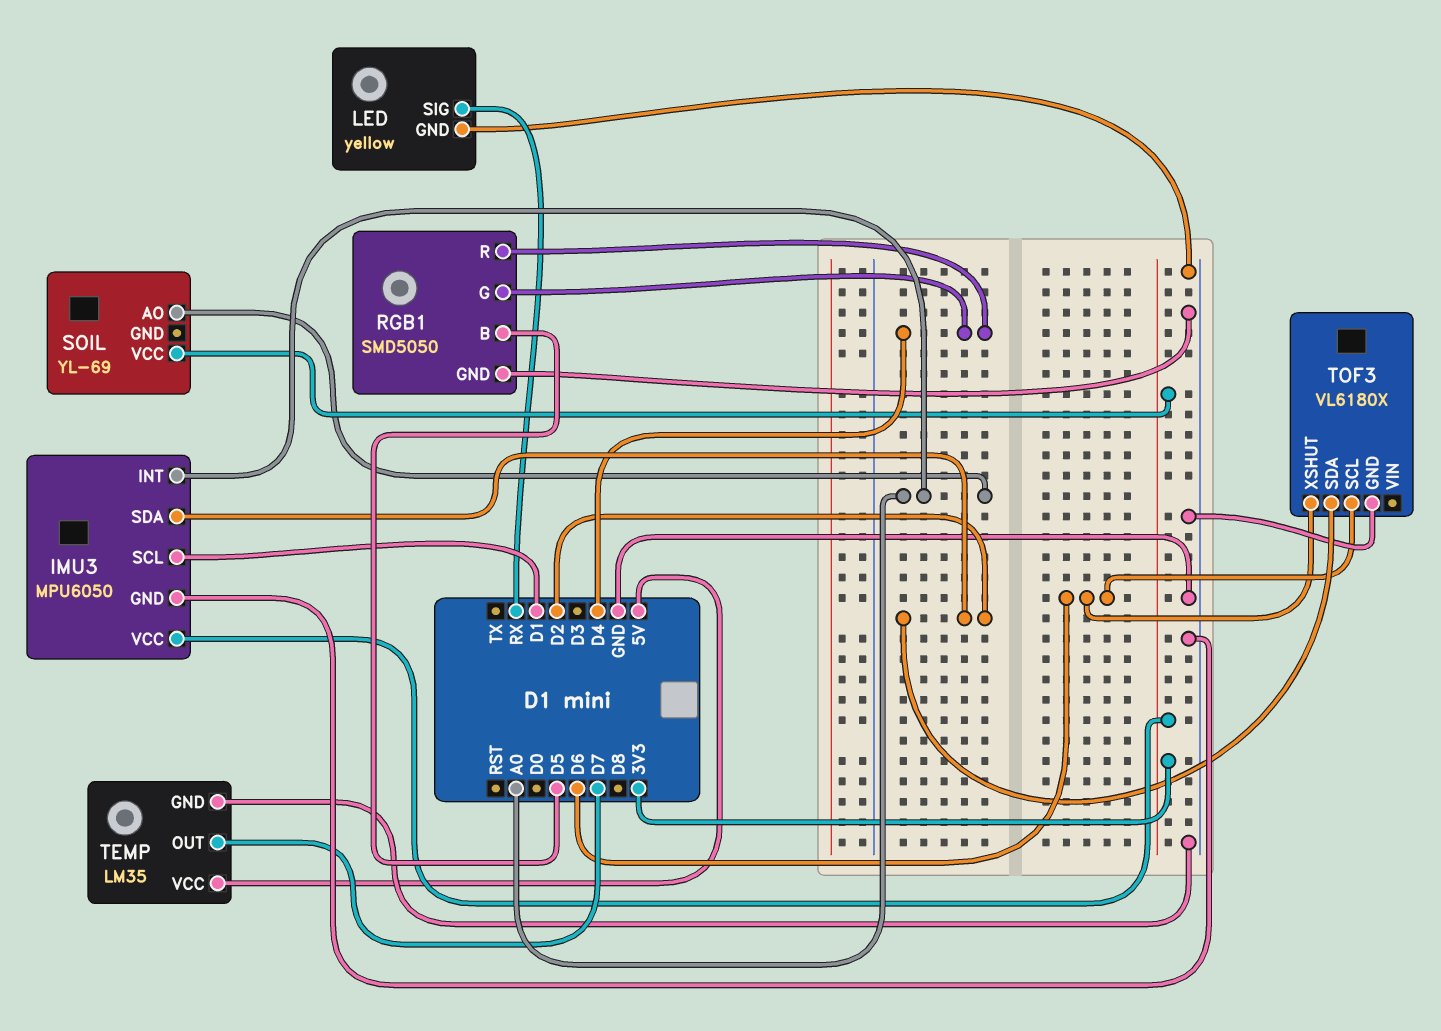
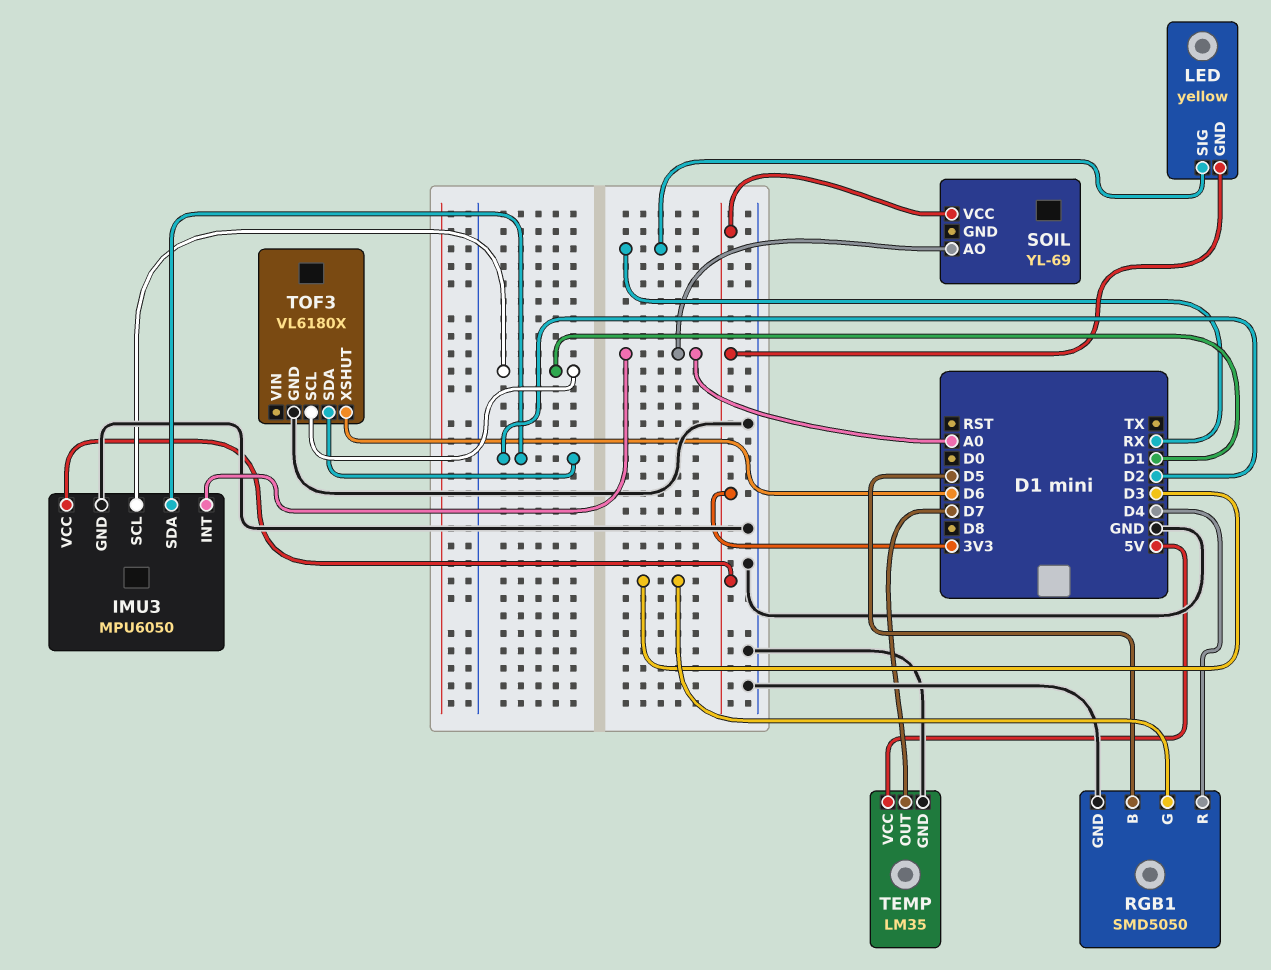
LED pin GND: GND -> 3V3
RGB1 pin G: D4 -> D3
TOF3 pin SCL: D6 -> D1

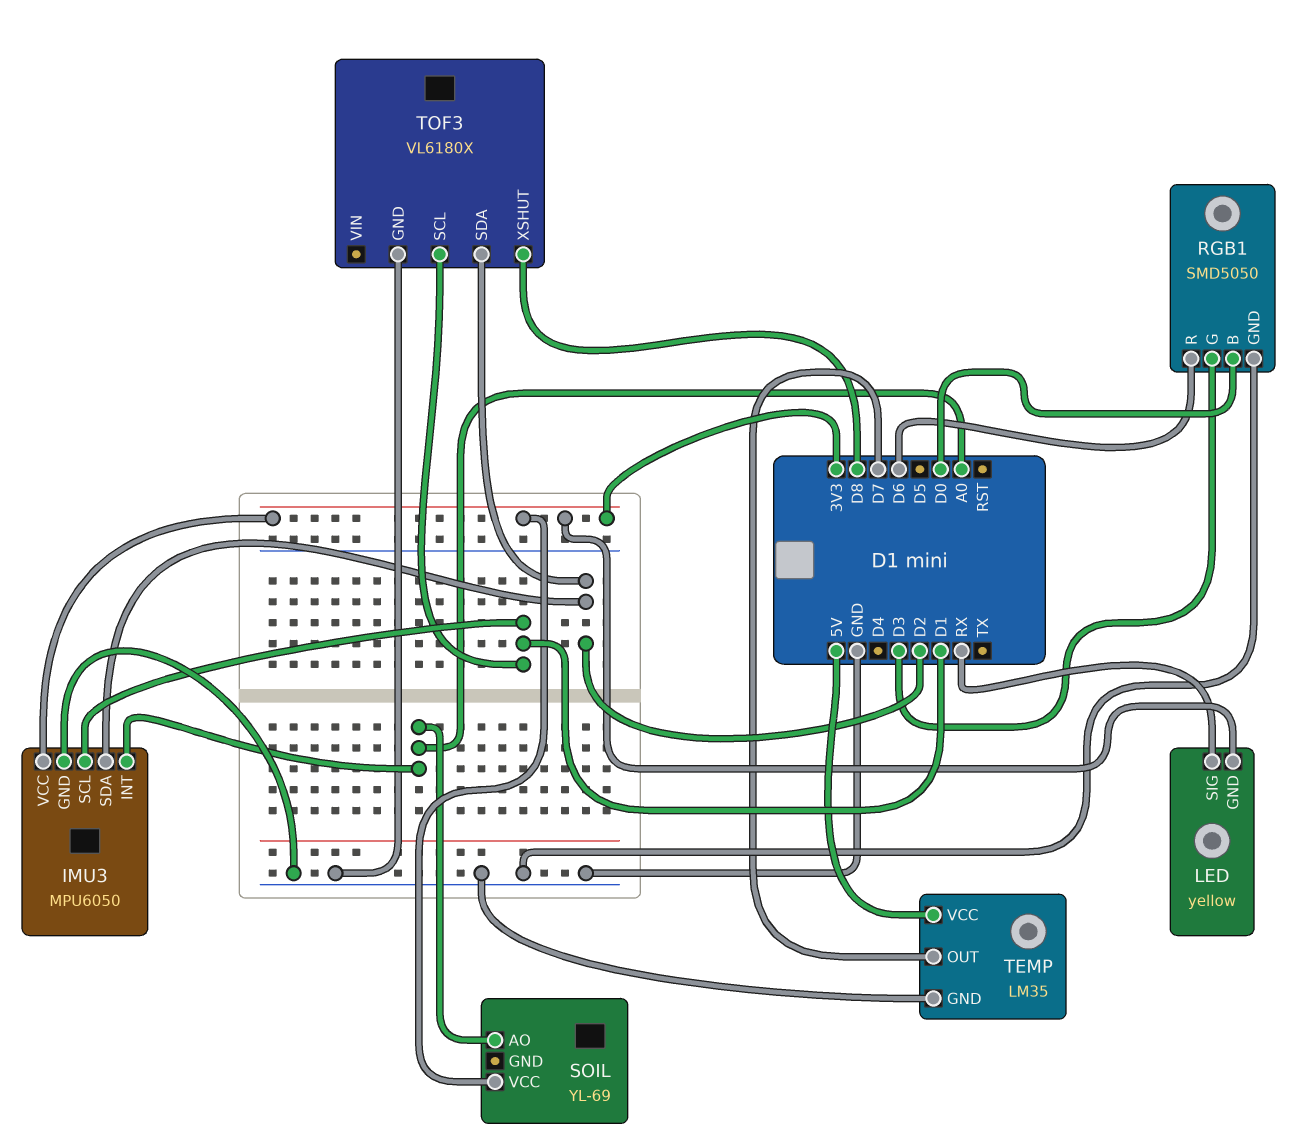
RGB1 pin B: D5 -> D0
RGB1 pin R: D4 -> D6
TOF3 pin XSHUT: D6 -> D8

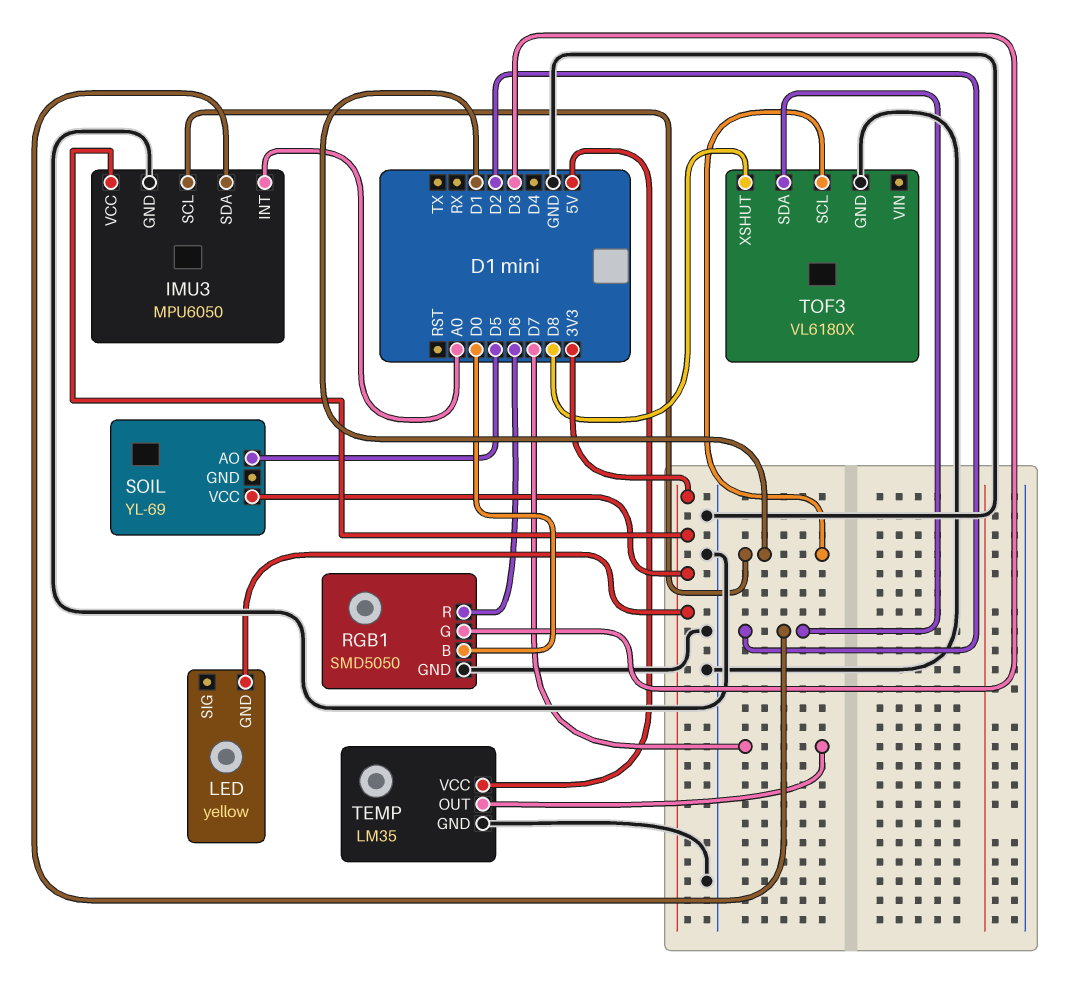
LED pin SIG: RX -> none
SOIL pin AO: A0 -> D5

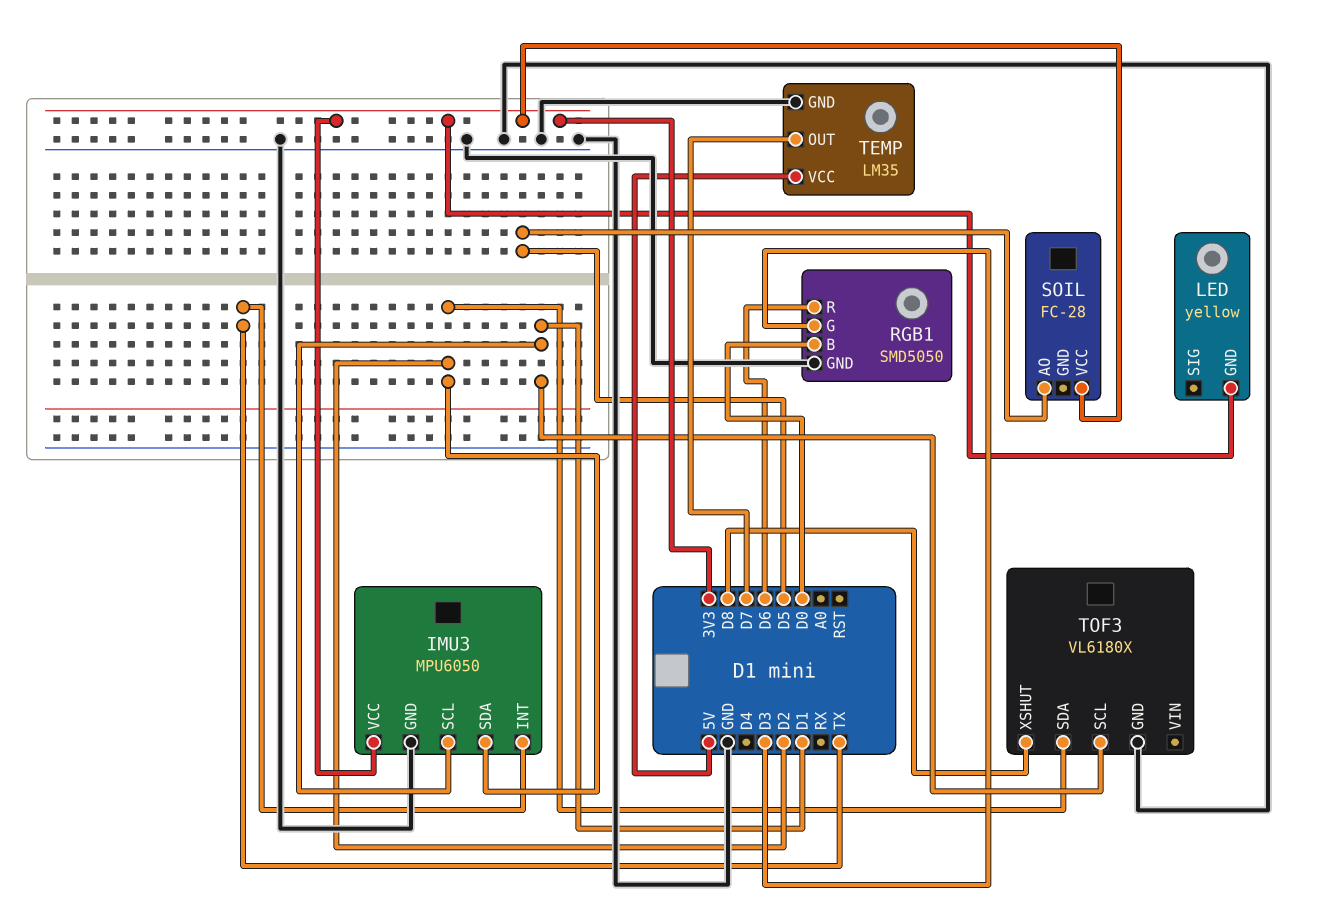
IMU3 pin INT: A0 -> TX
SOIL: YL-69 -> FC-28

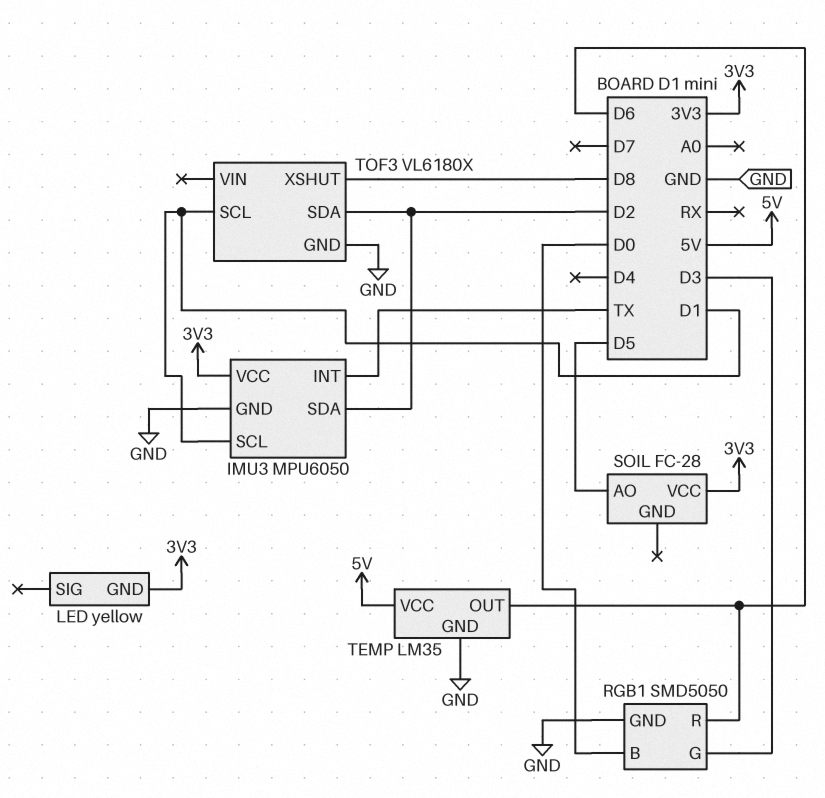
TEMP pin OUT: D7 -> D6

